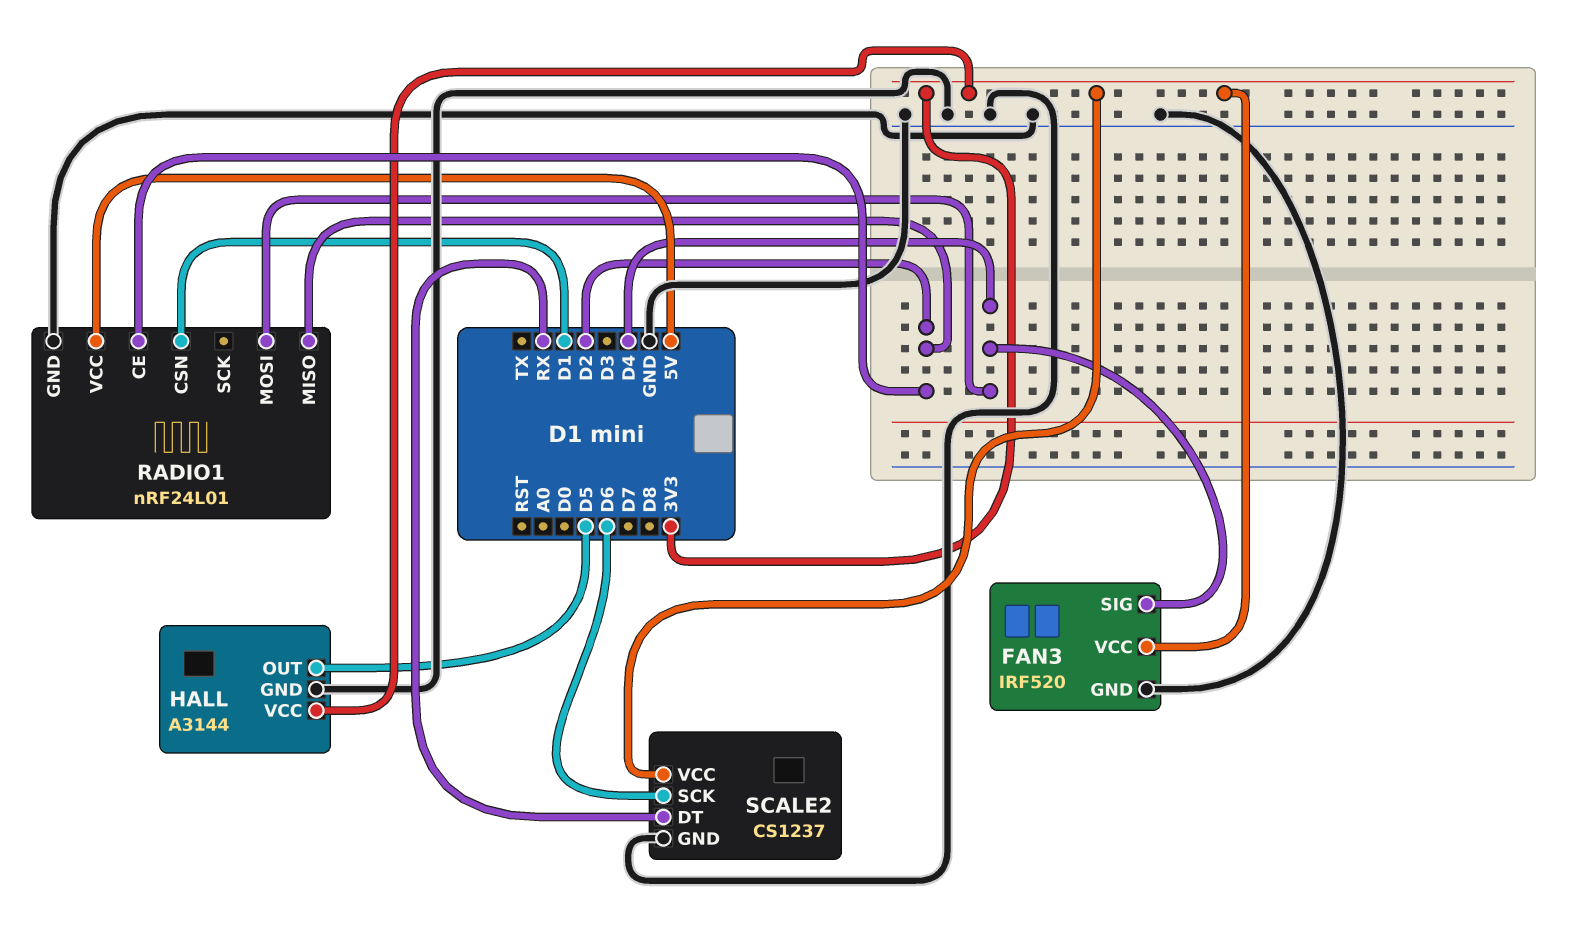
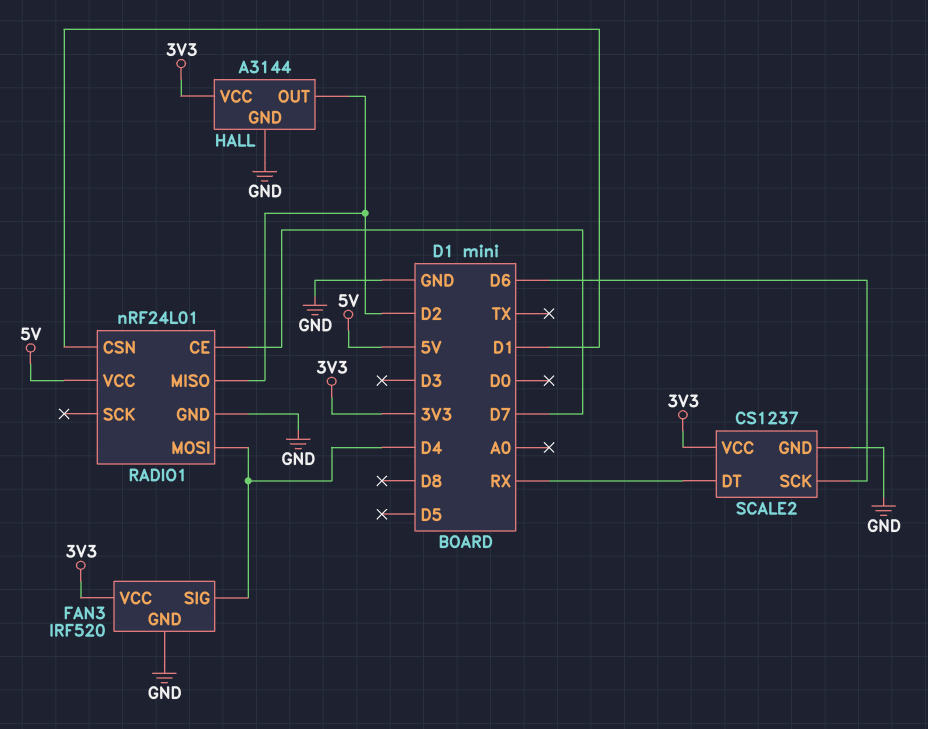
HALL pin OUT: D5 -> D2
RADIO1 pin CE: D2 -> D7

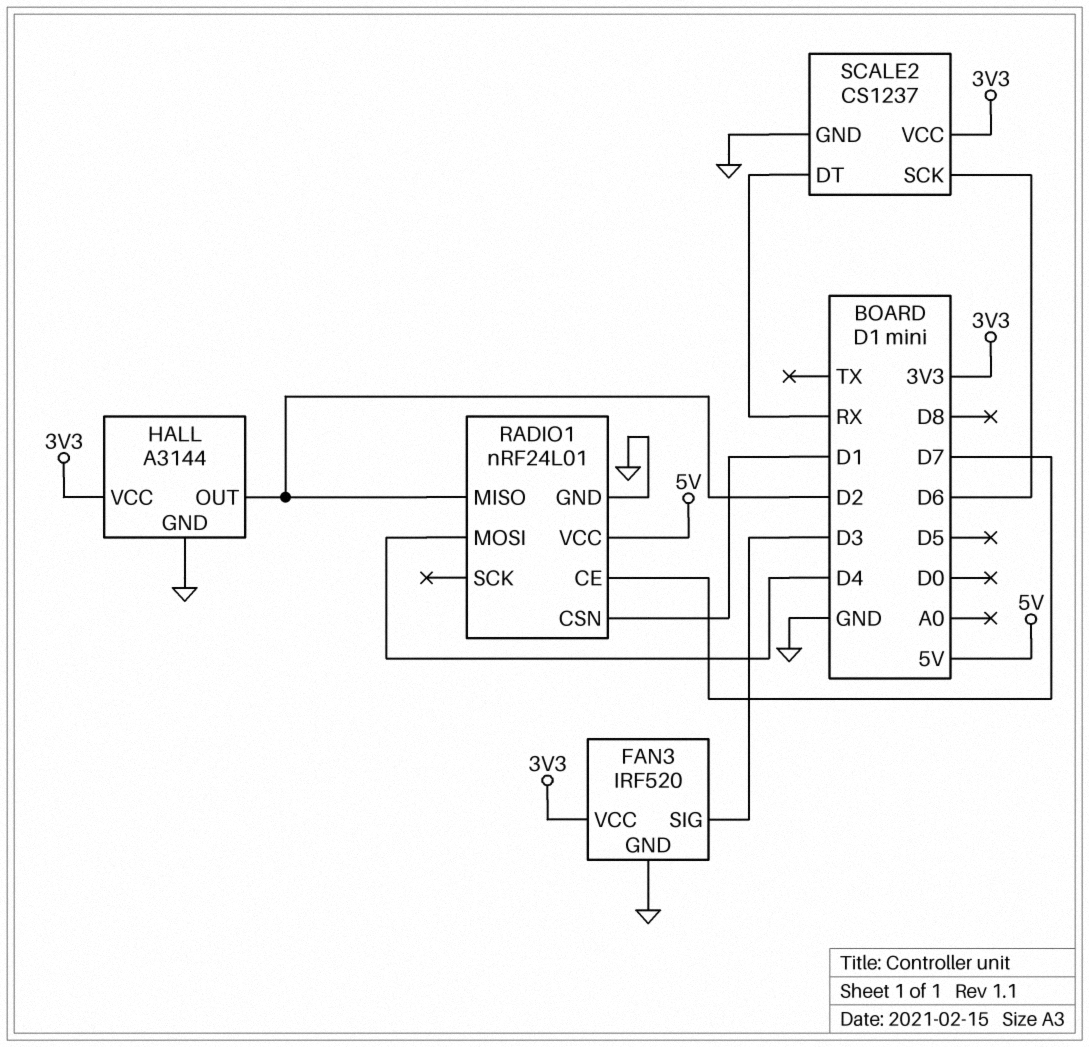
FAN3 pin SIG: D4 -> D3

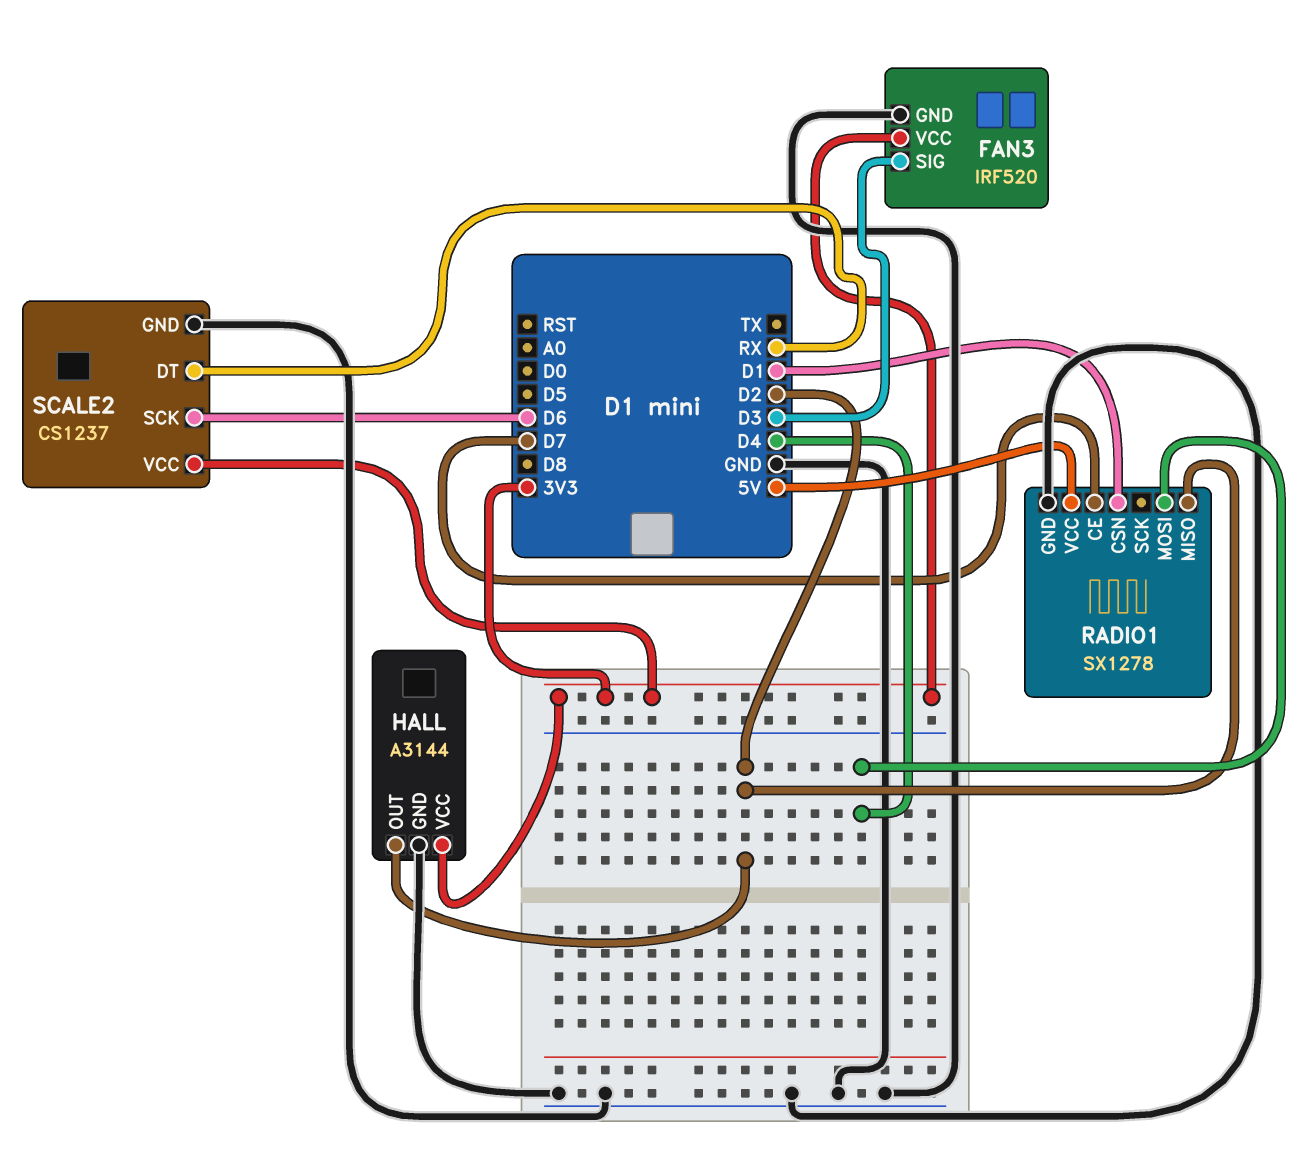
RADIO1: nRF24L01 -> SX1278

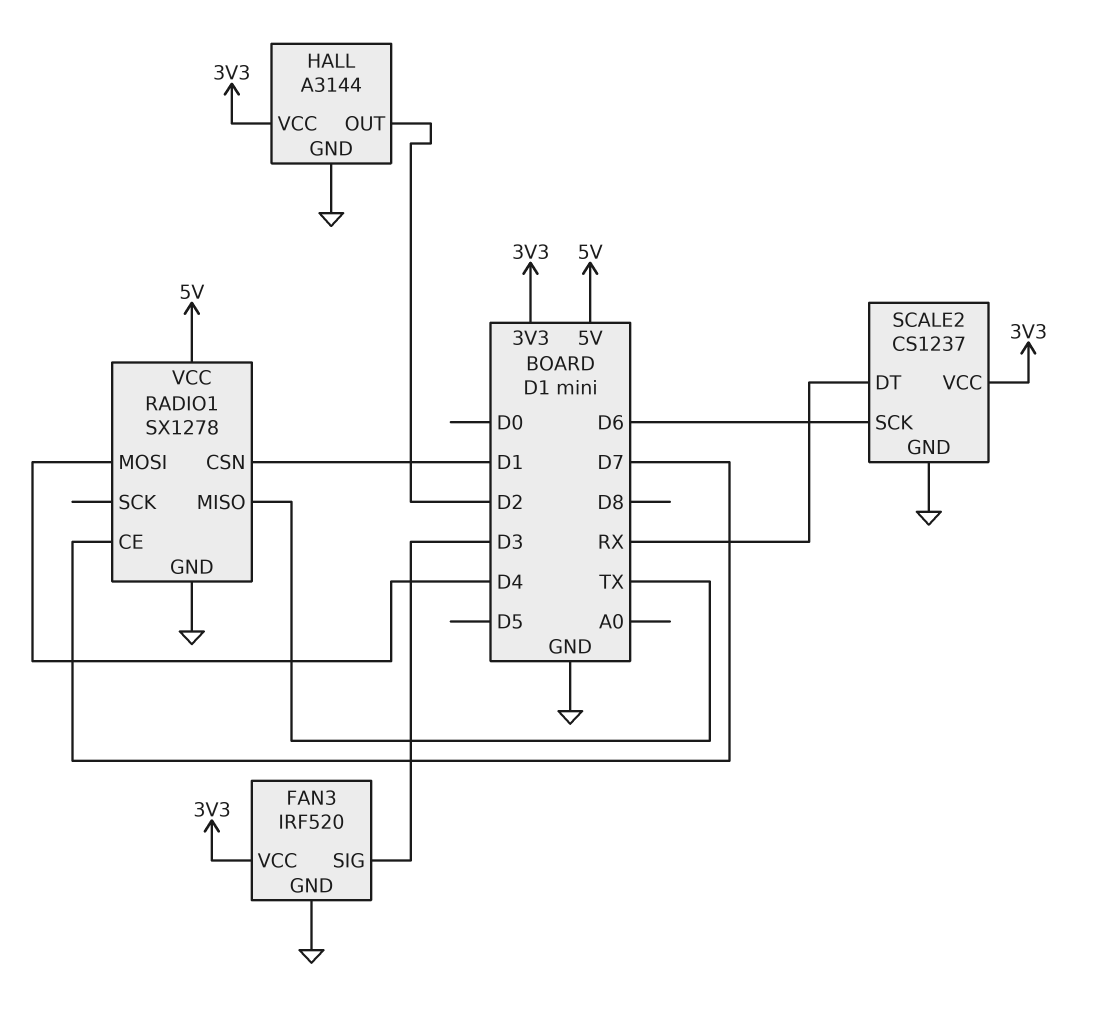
RADIO1 pin MISO: D2 -> TX

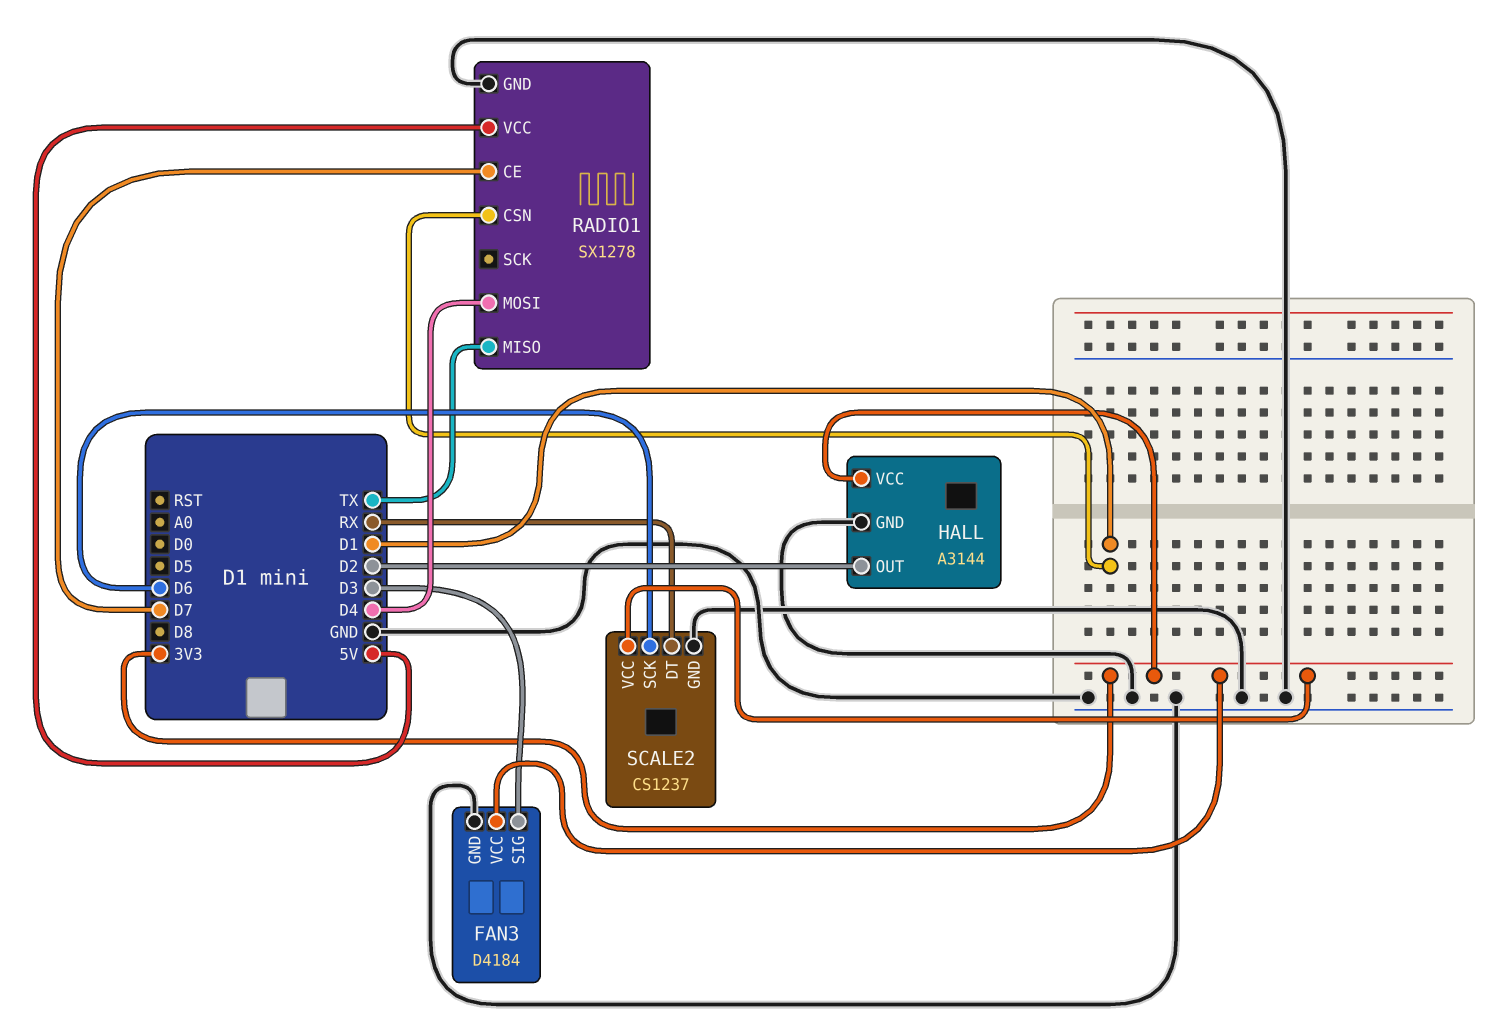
FAN3: IRF520 -> D4184

